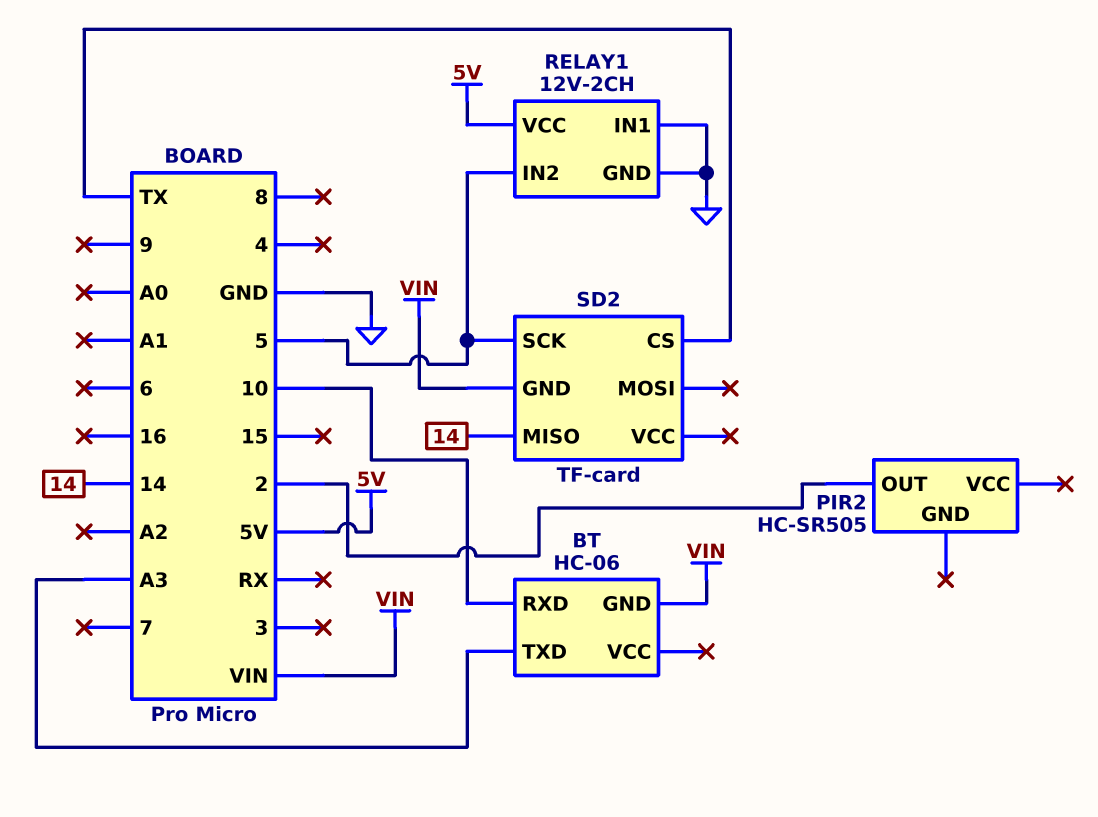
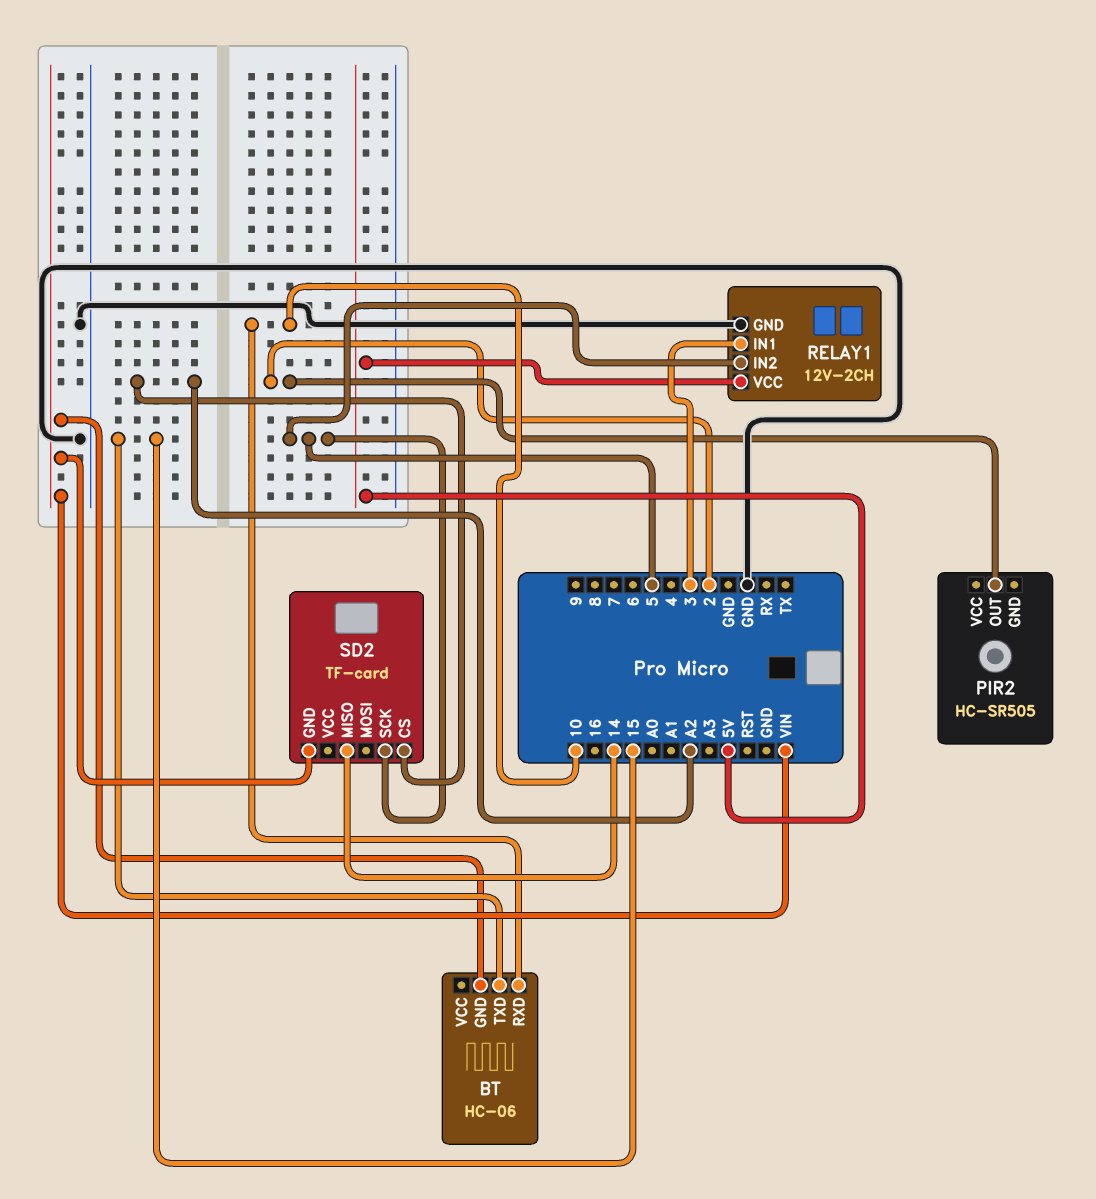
BT pin TXD: A3 -> 15
RELAY1 pin IN1: GND -> 3
SD2 pin CS: TX -> A2

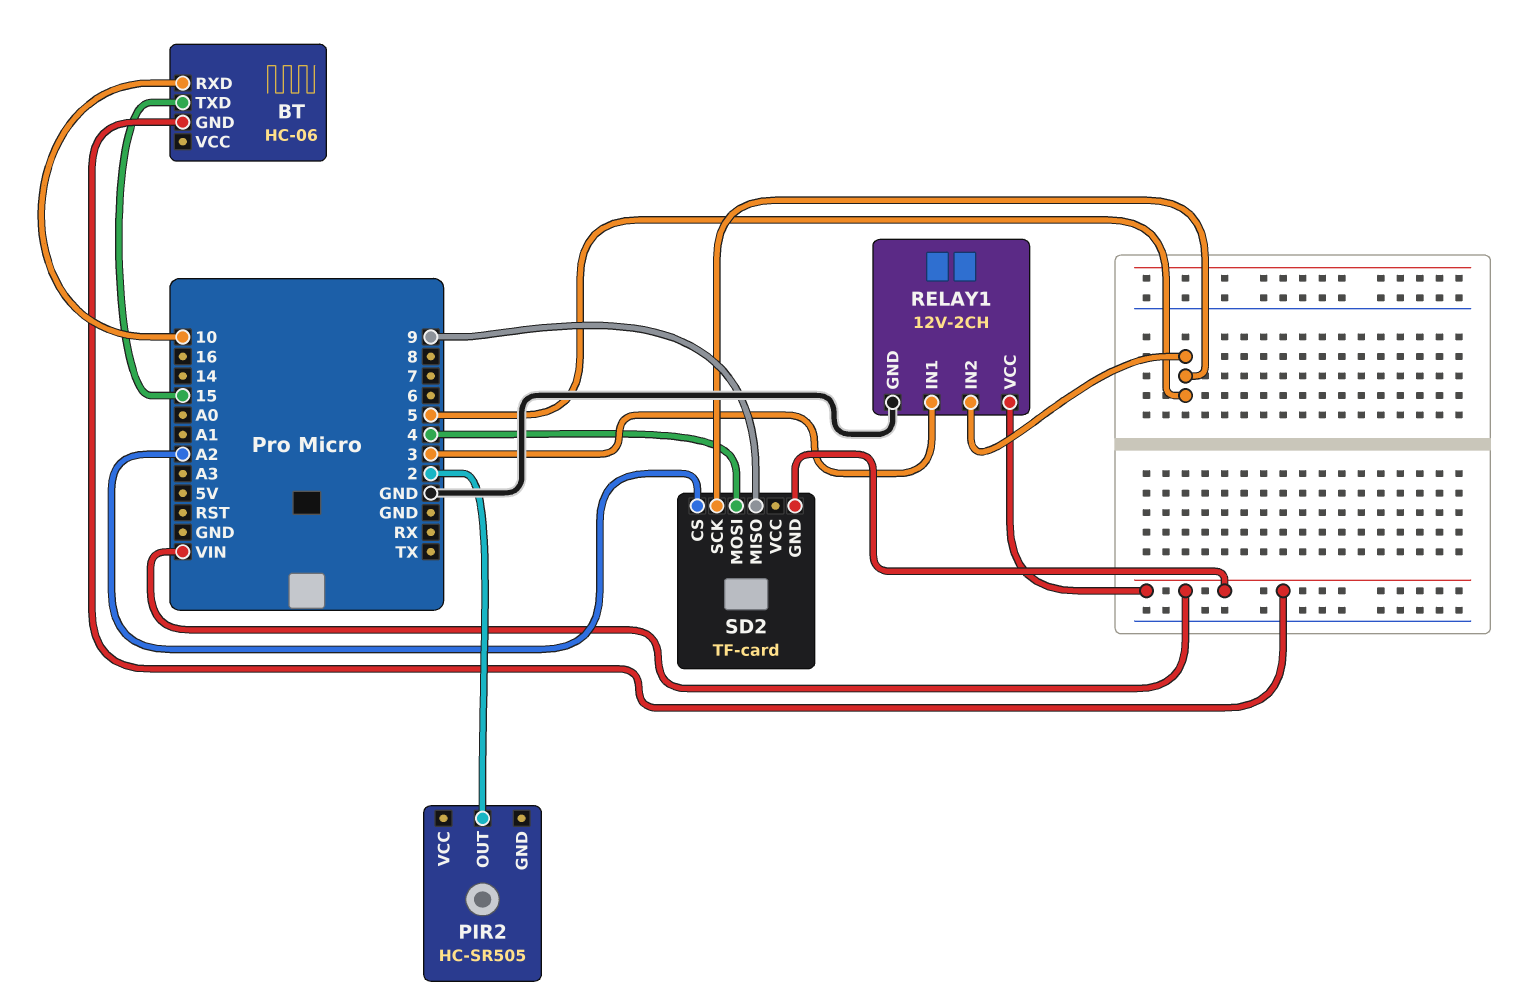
RELAY1 pin VCC: 5V -> VIN
SD2 pin MISO: 14 -> 9
SD2 pin MOSI: none -> 4

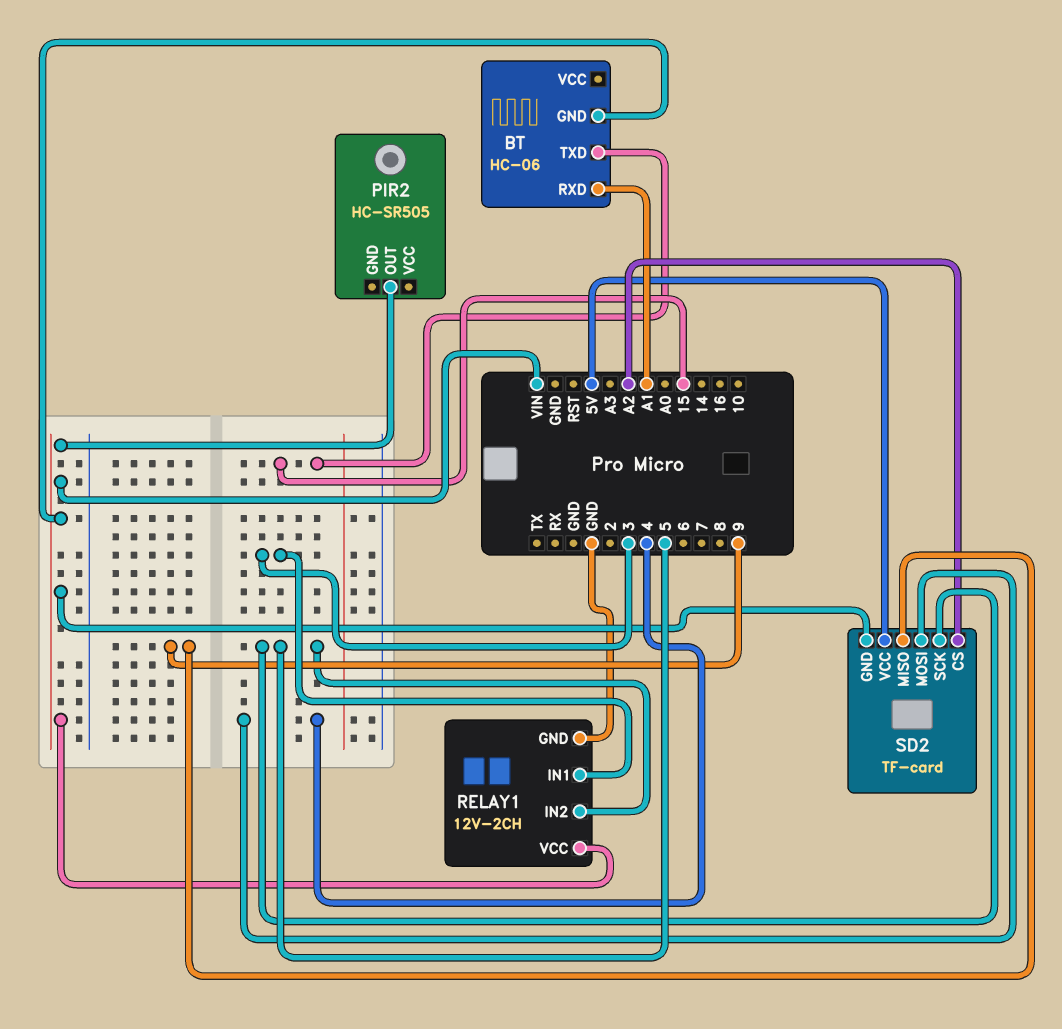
BT pin RXD: 10 -> A1
PIR2 pin OUT: 2 -> VIN
SD2 pin VCC: none -> 5V

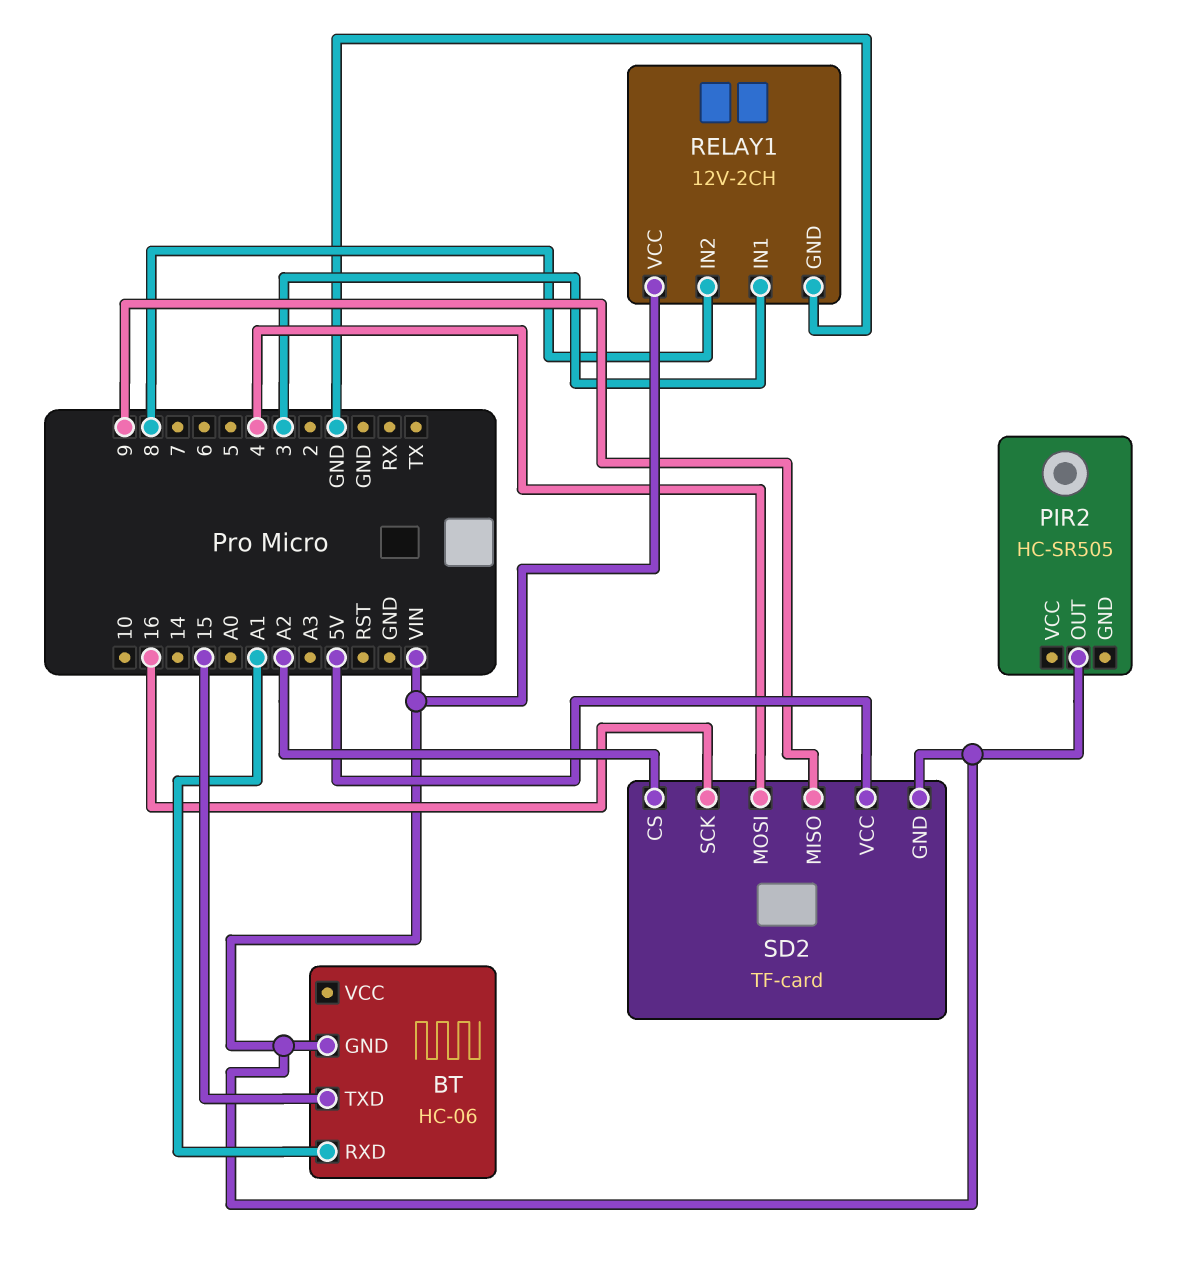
RELAY1 pin IN2: 5 -> 8
SD2 pin SCK: 5 -> 16

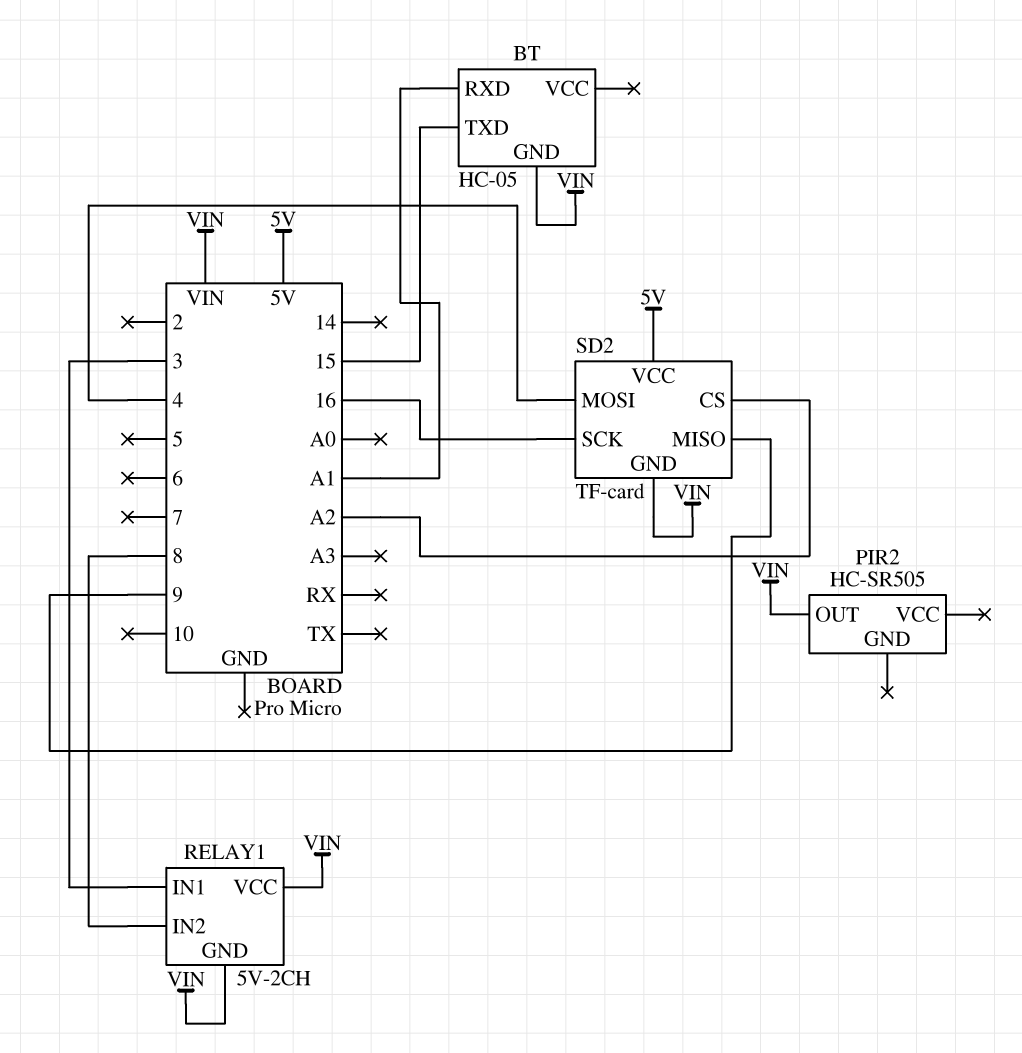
BT: HC-06 -> HC-05
RELAY1: 12V-2CH -> 5V-2CH
RELAY1 pin GND: GND -> VIN

